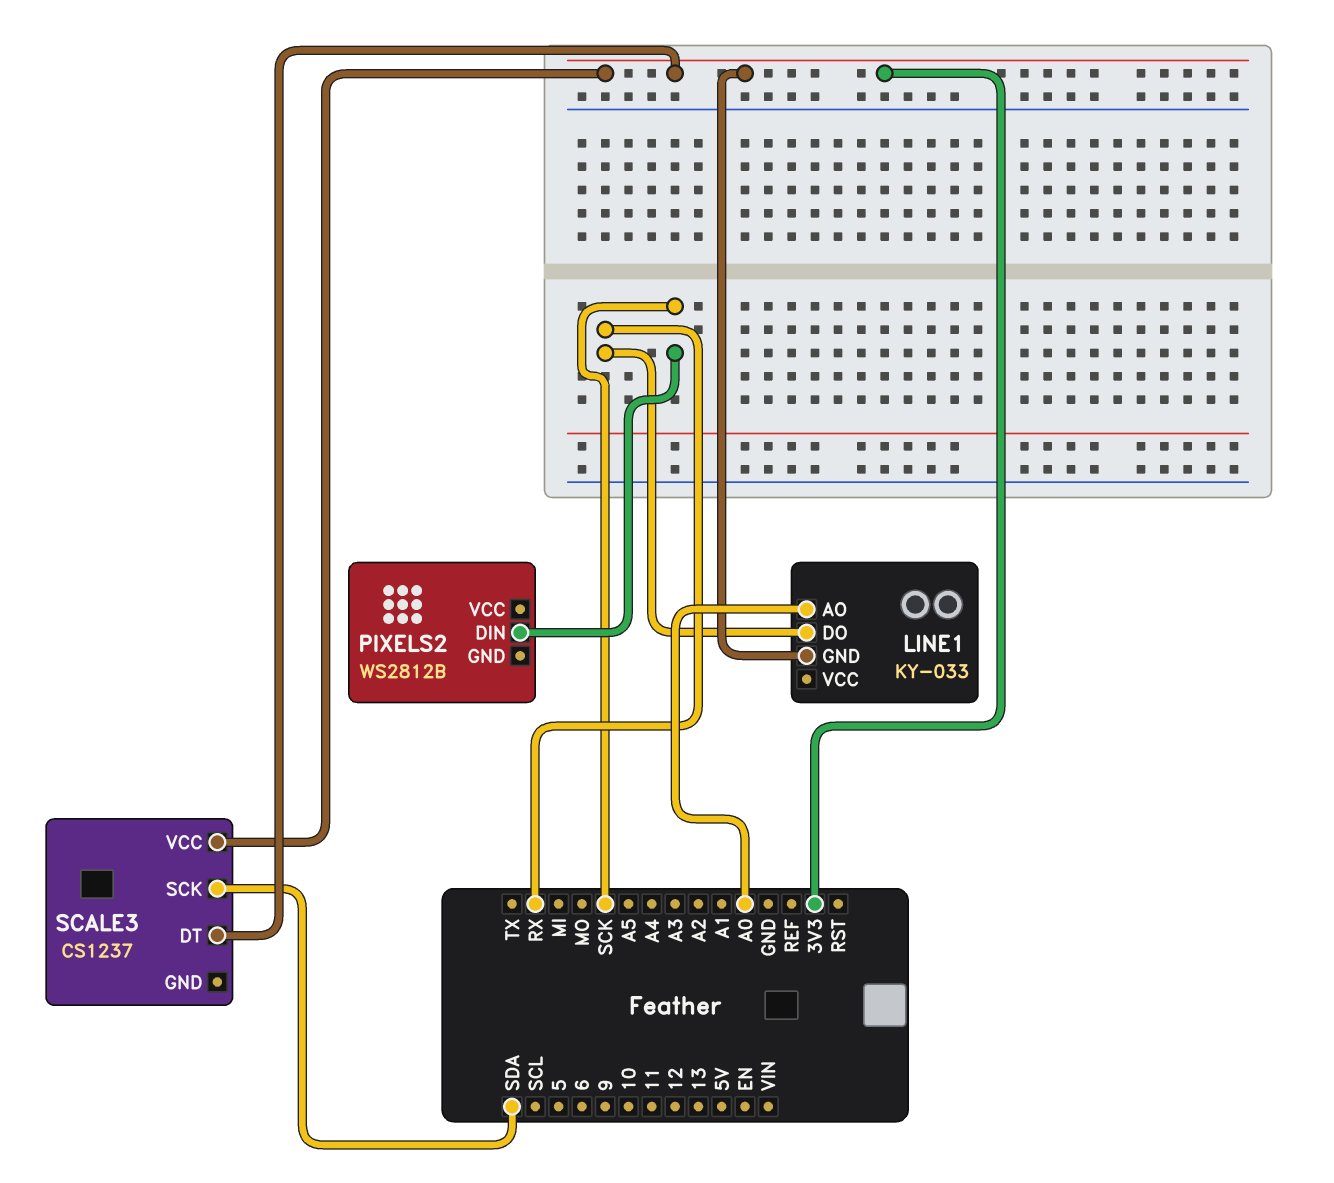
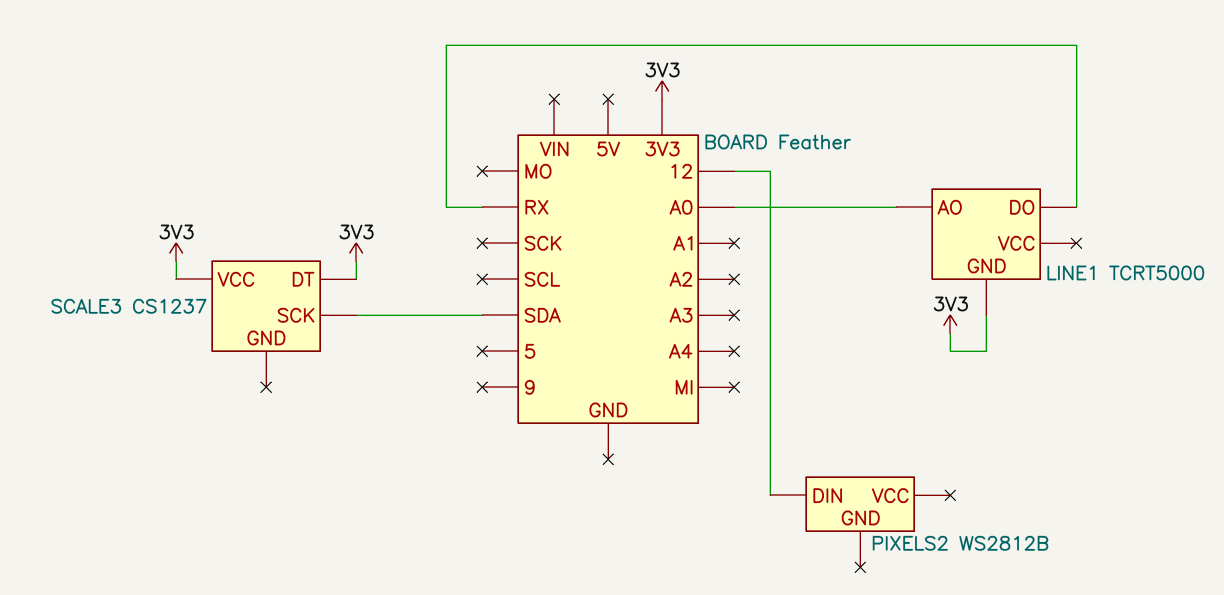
LINE1: KY-033 -> TCRT5000
PIXELS2 pin DIN: SCK -> 12

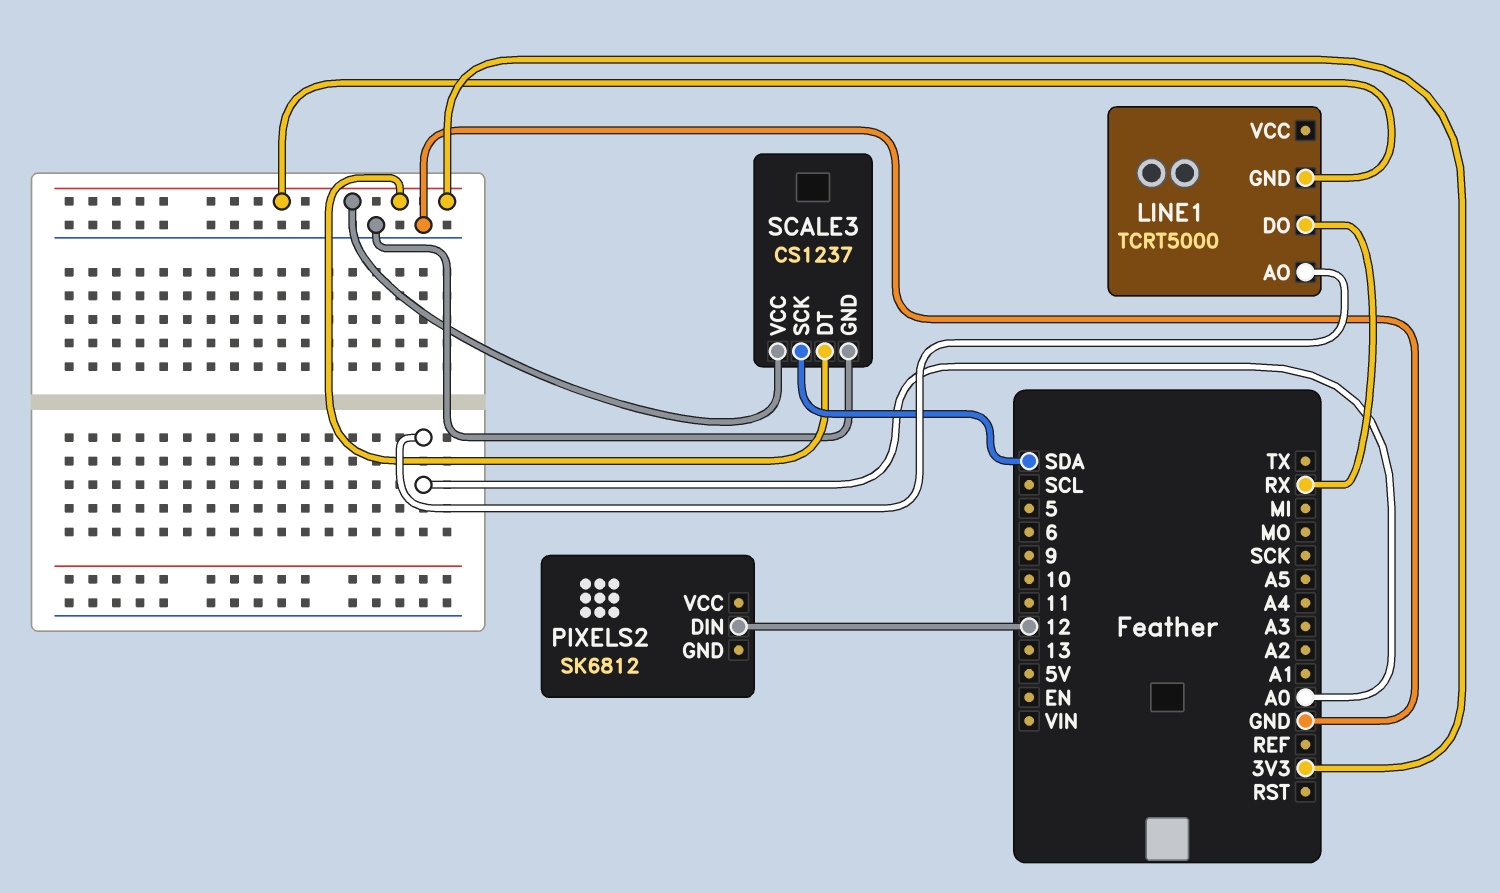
PIXELS2: WS2812B -> SK6812
SCALE3 pin GND: none -> GND

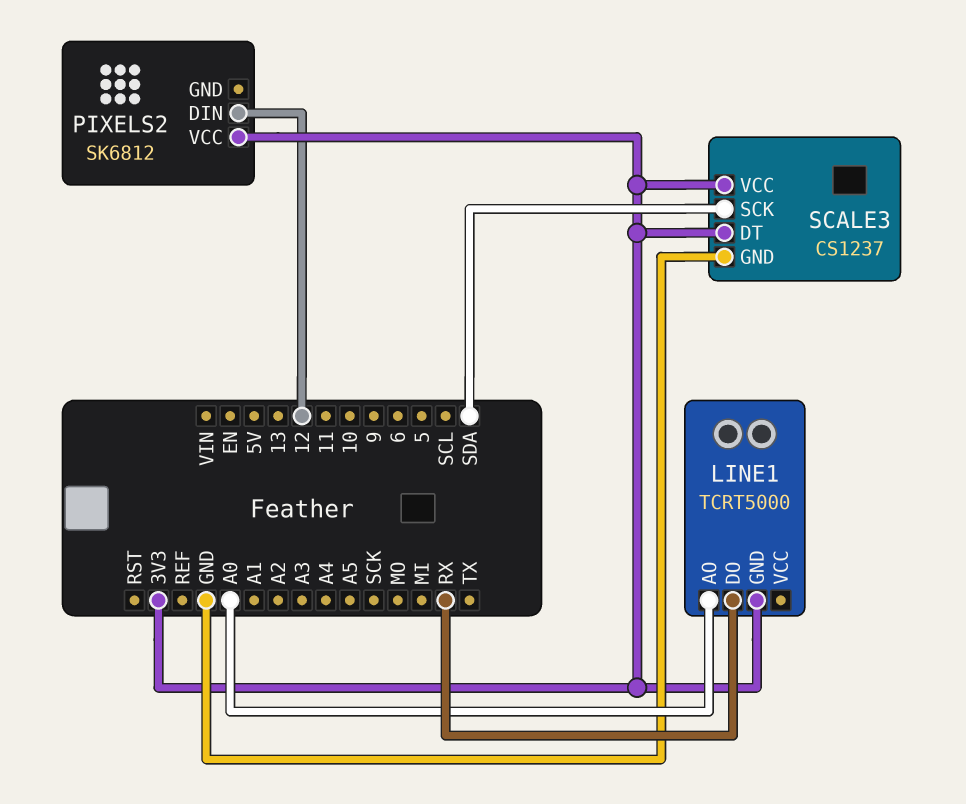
PIXELS2 pin VCC: none -> 3V3

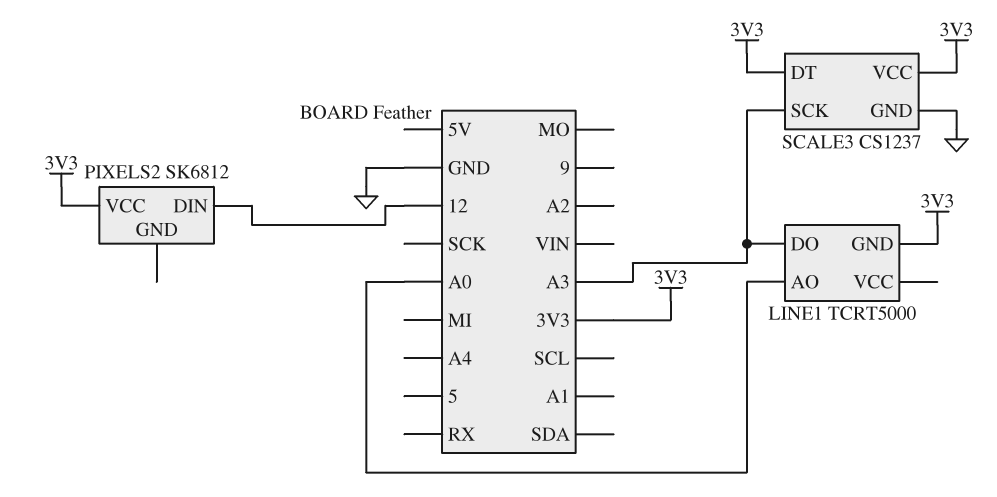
LINE1 pin DO: RX -> A3
SCALE3 pin SCK: SDA -> A3

